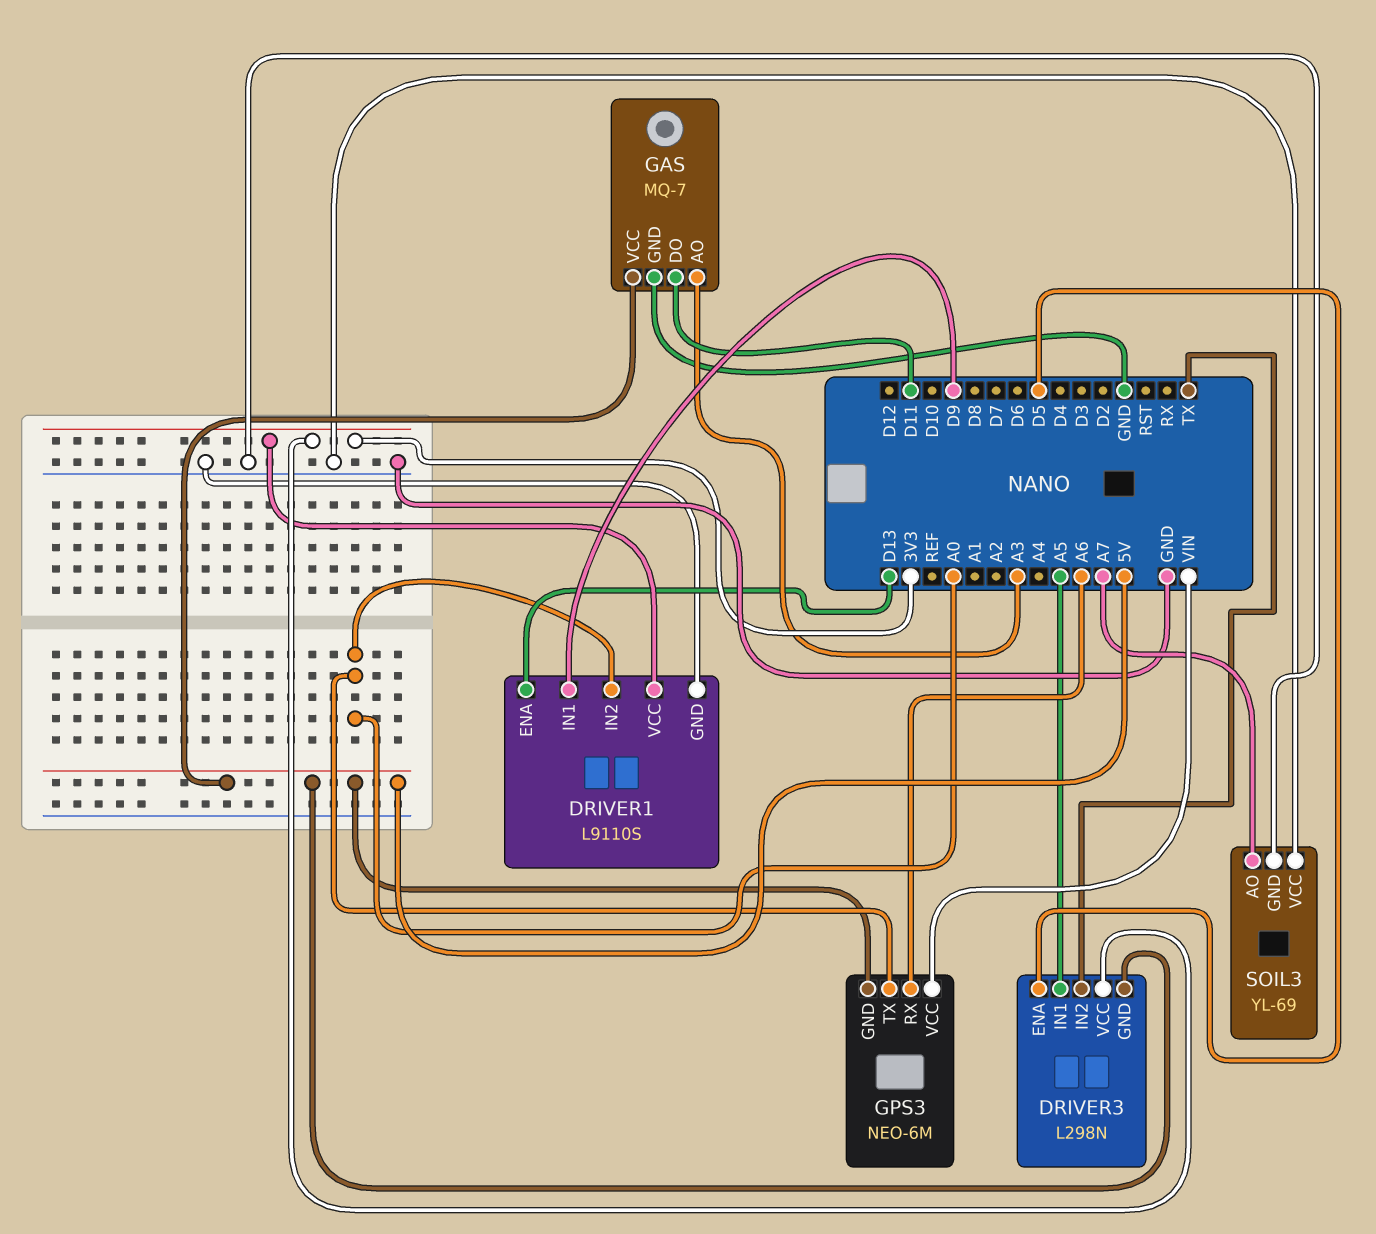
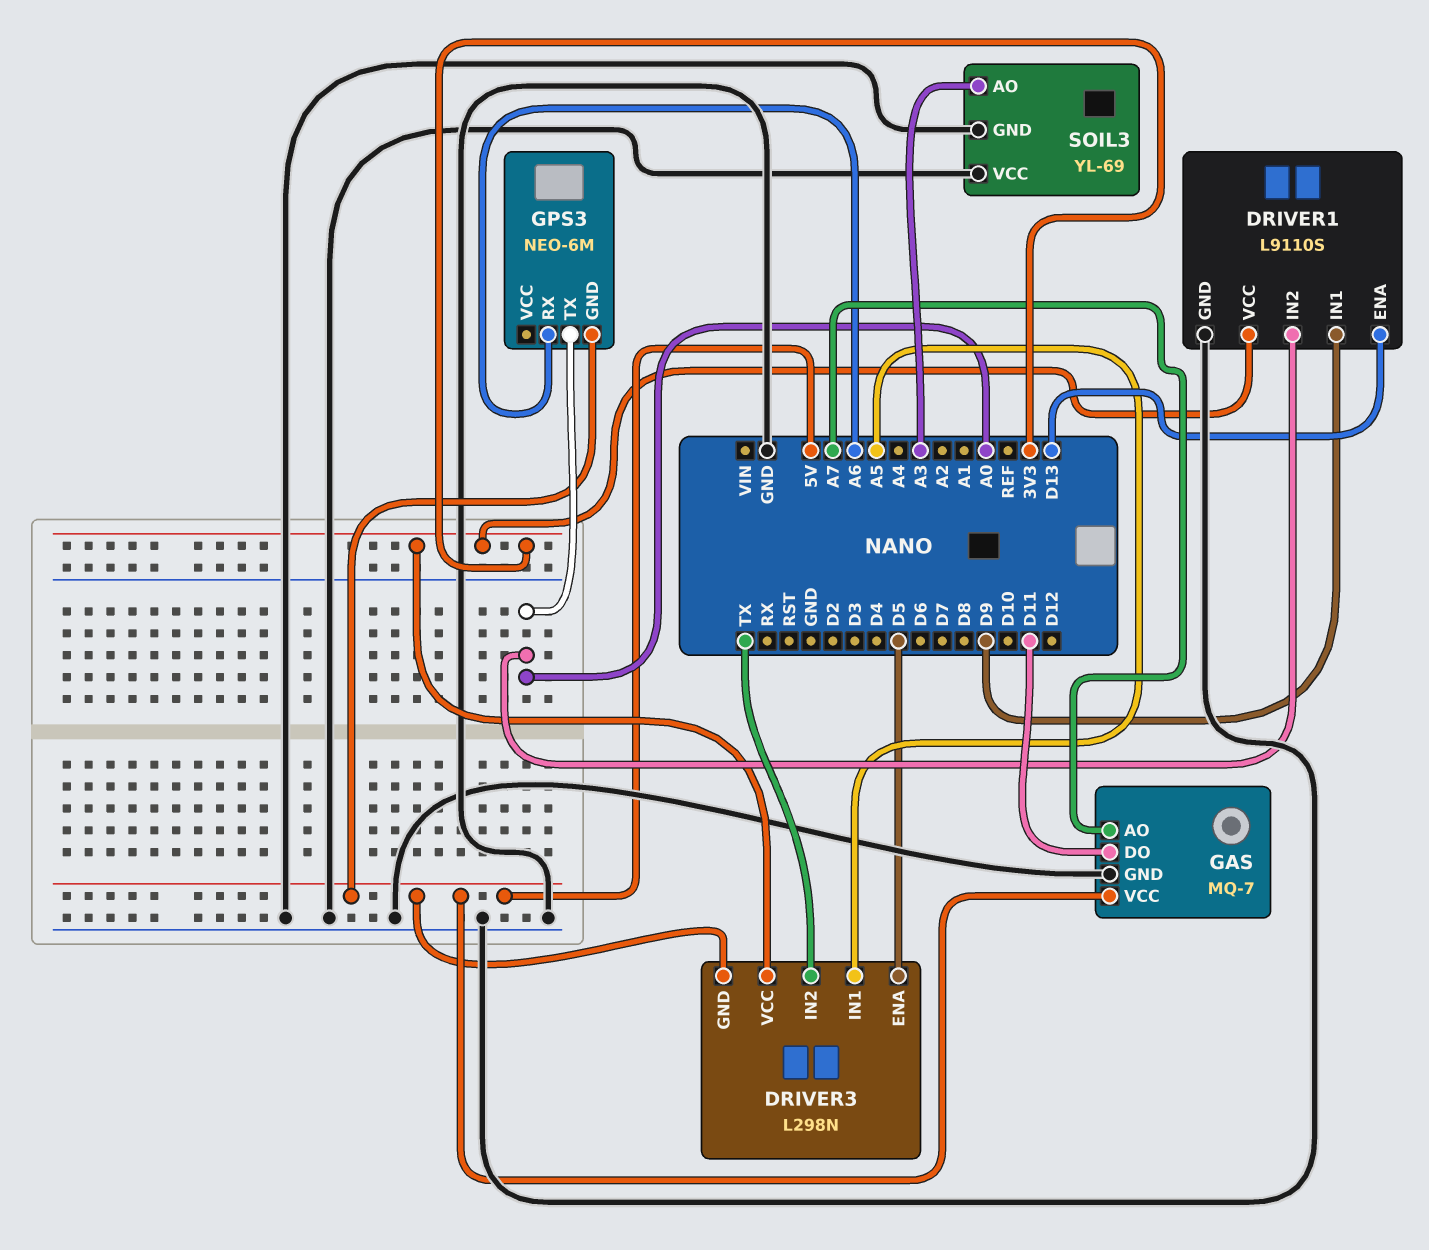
GAS pin AO: A3 -> A7
GPS3 pin VCC: VIN -> none
SOIL3 pin AO: A7 -> A3

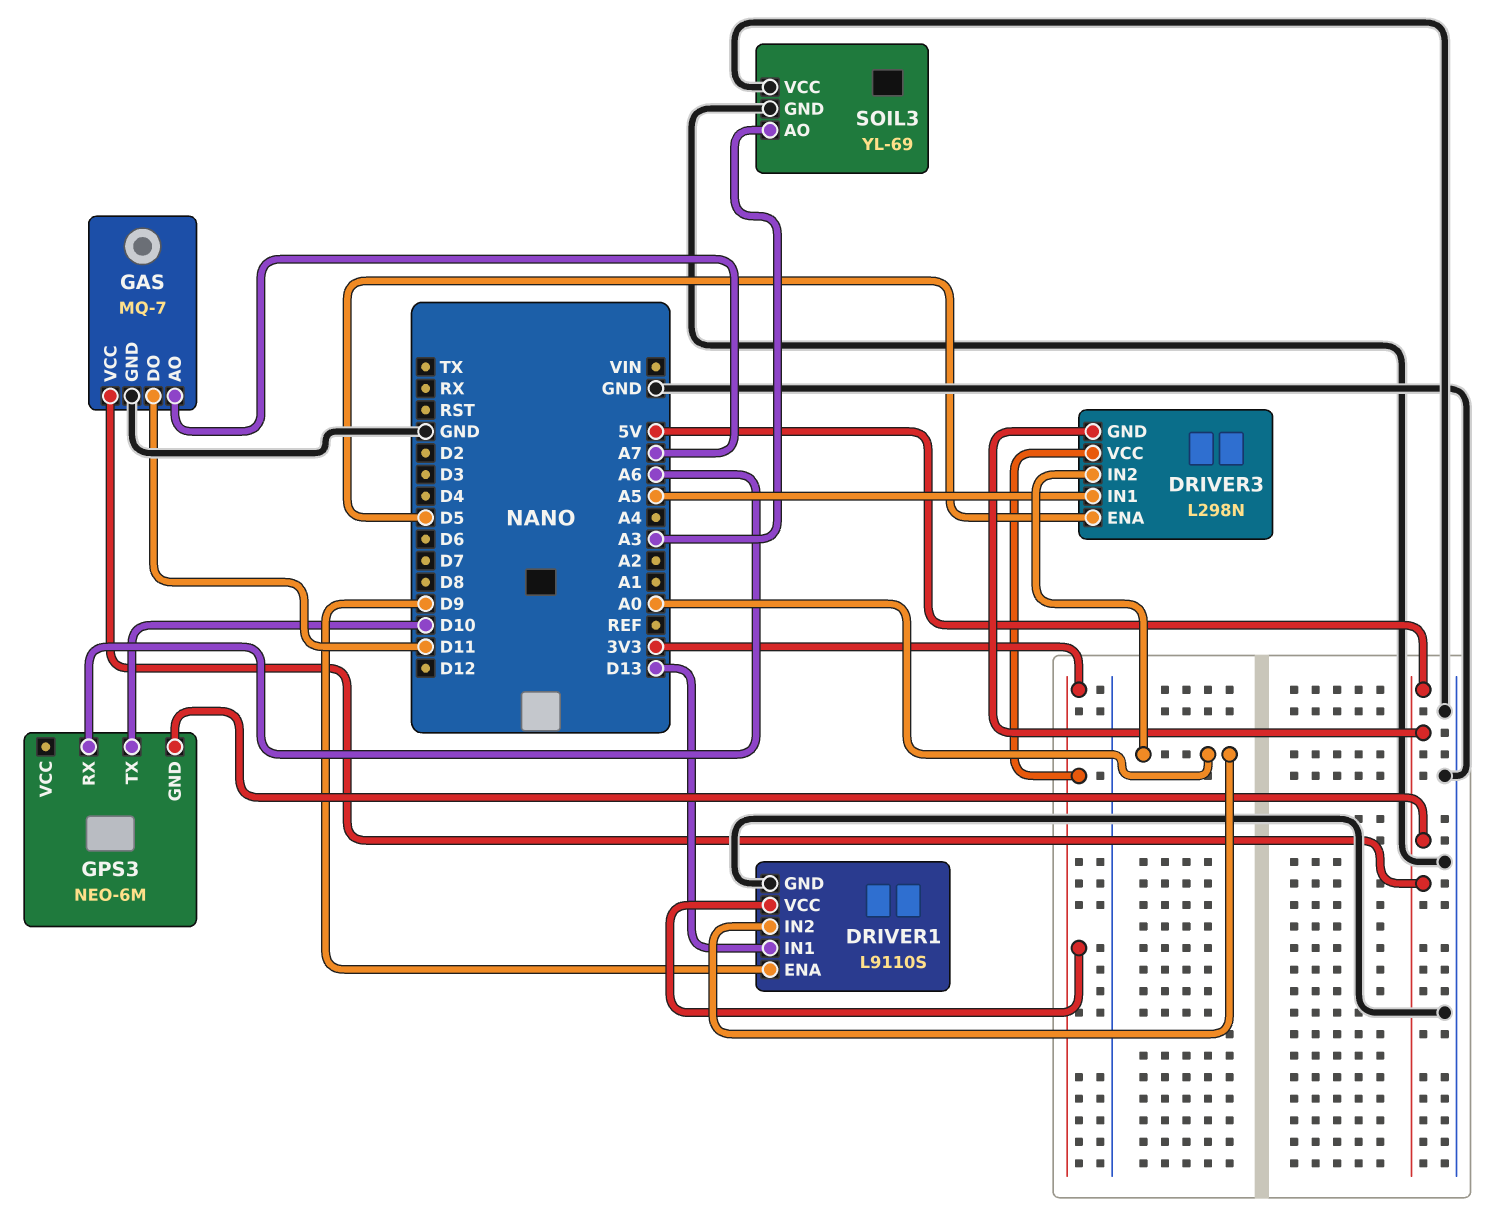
DRIVER1 pin ENA: D13 -> D9
DRIVER1 pin IN1: D9 -> D13
DRIVER3 pin IN2: TX -> A0
GPS3 pin TX: A0 -> D10

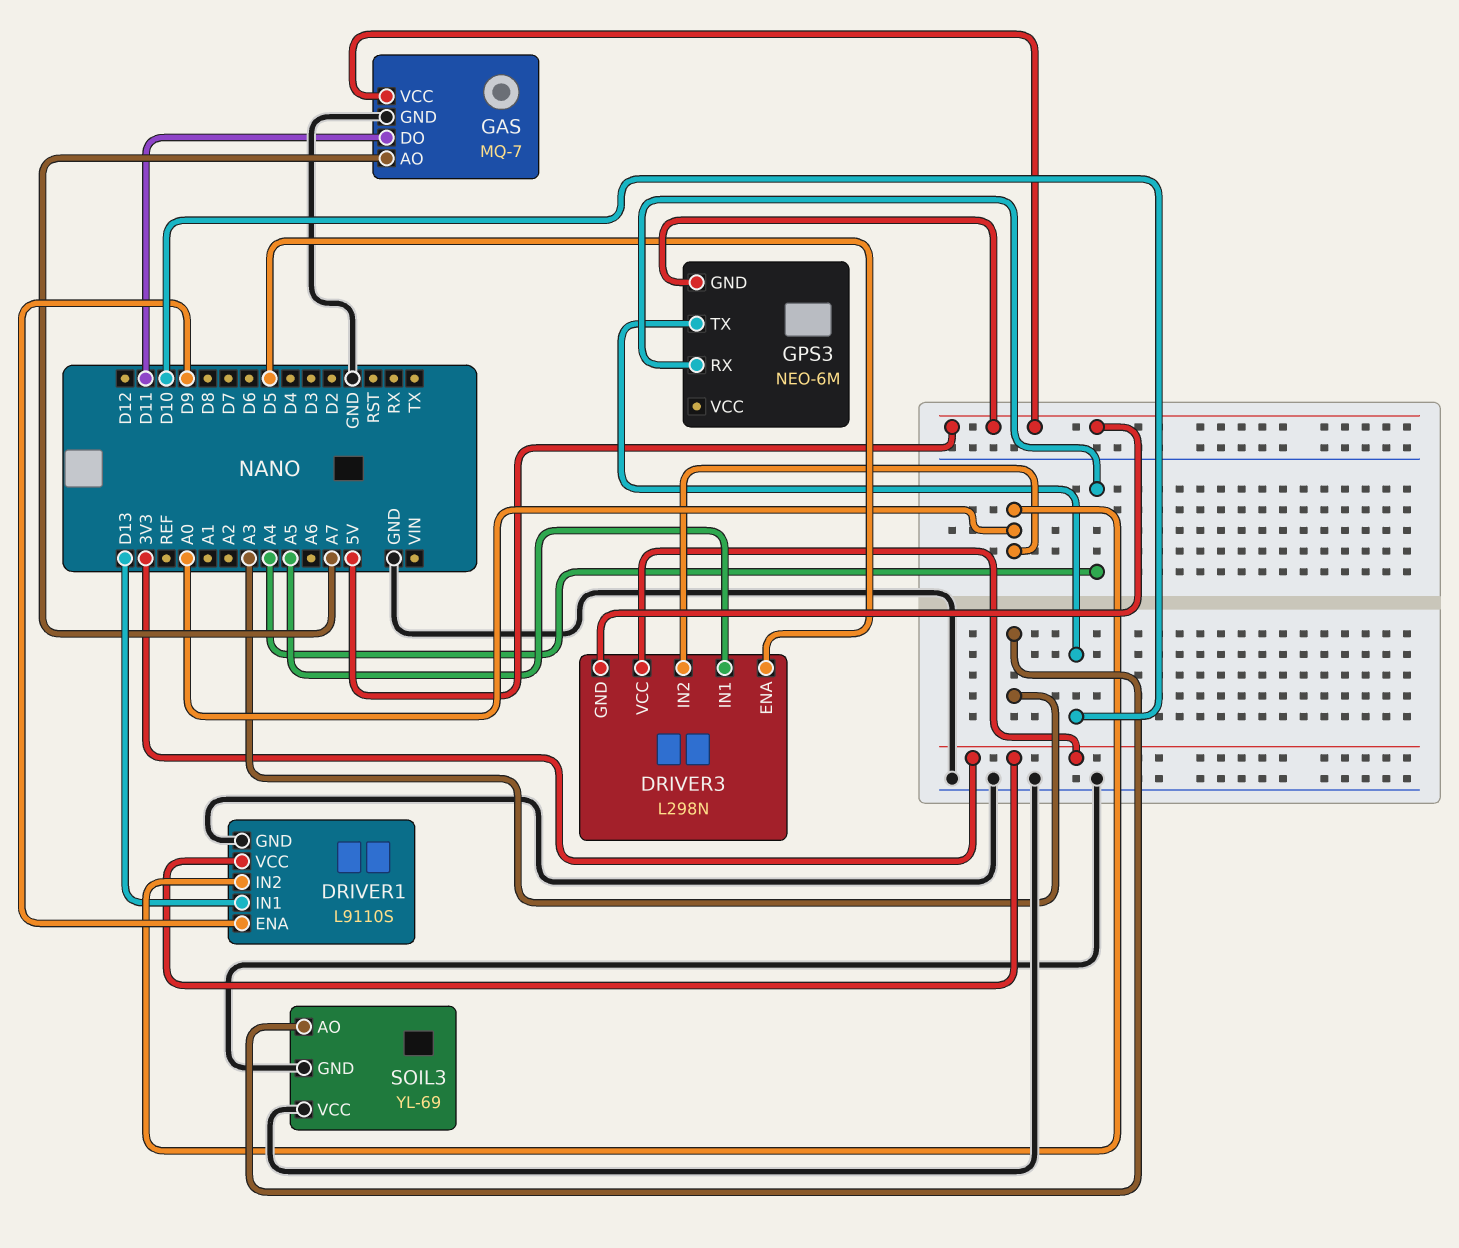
GPS3 pin RX: A6 -> A4

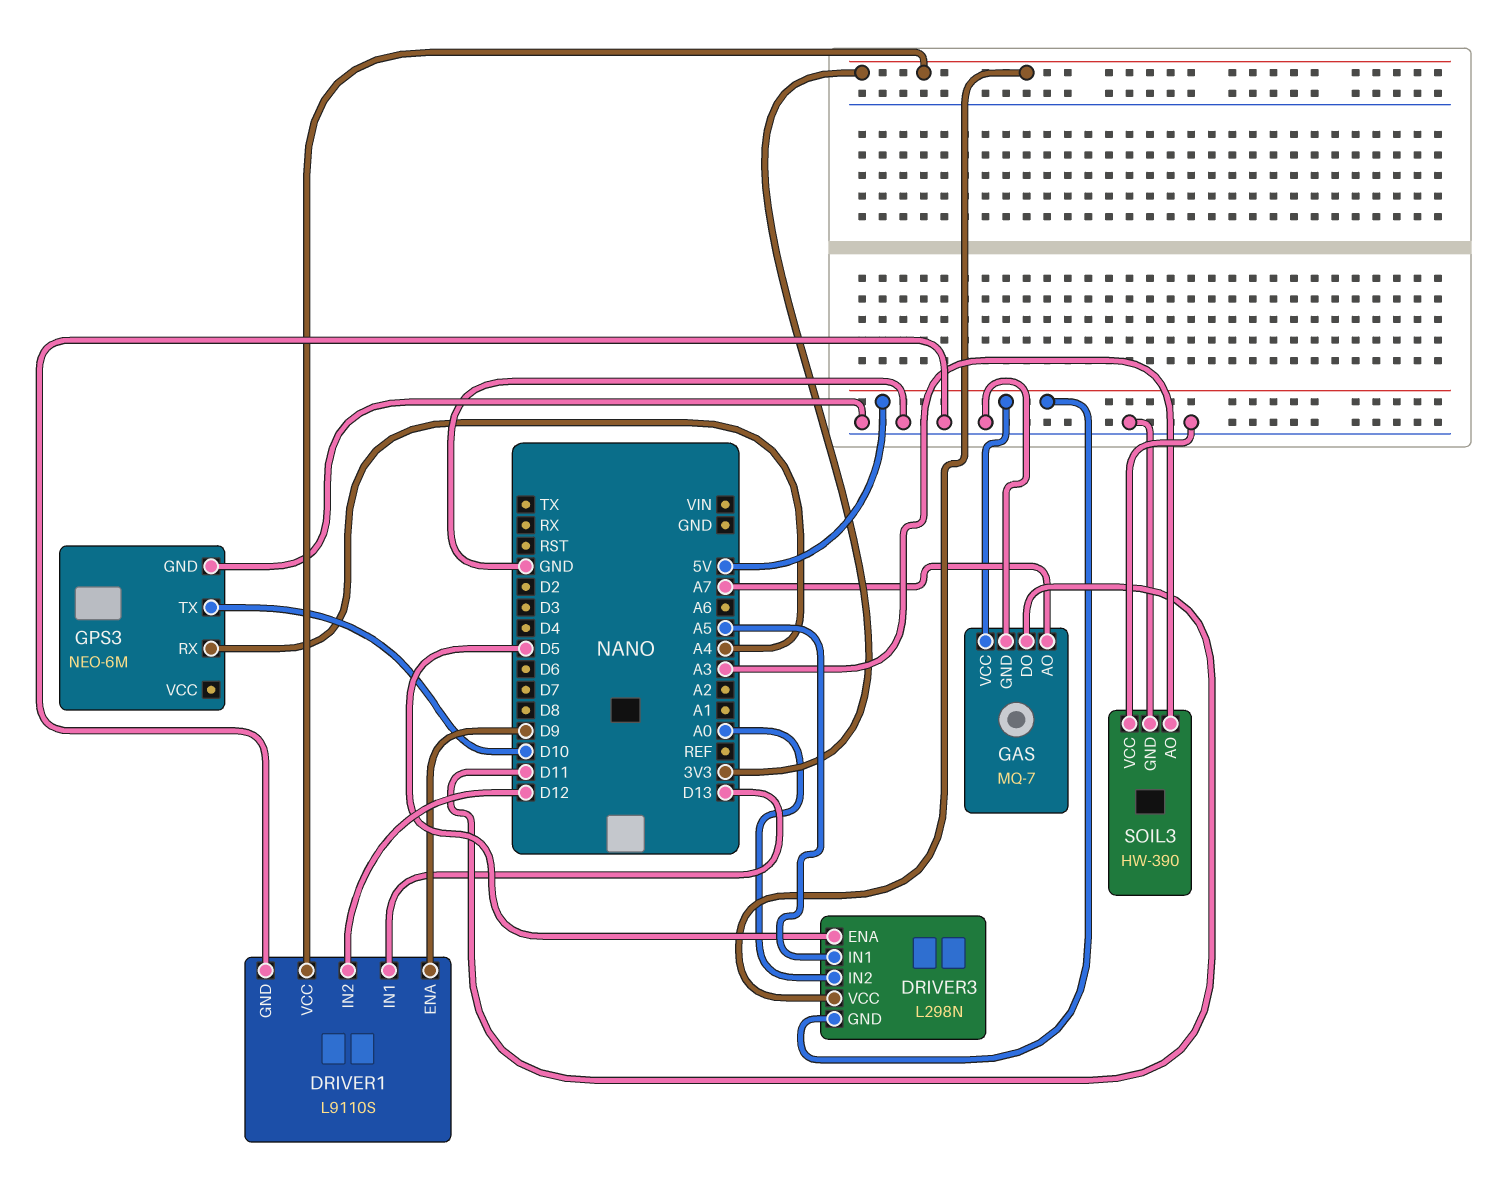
DRIVER1 pin IN2: A0 -> D12
GPS3 pin GND: 5V -> GND
SOIL3: YL-69 -> HW-390

